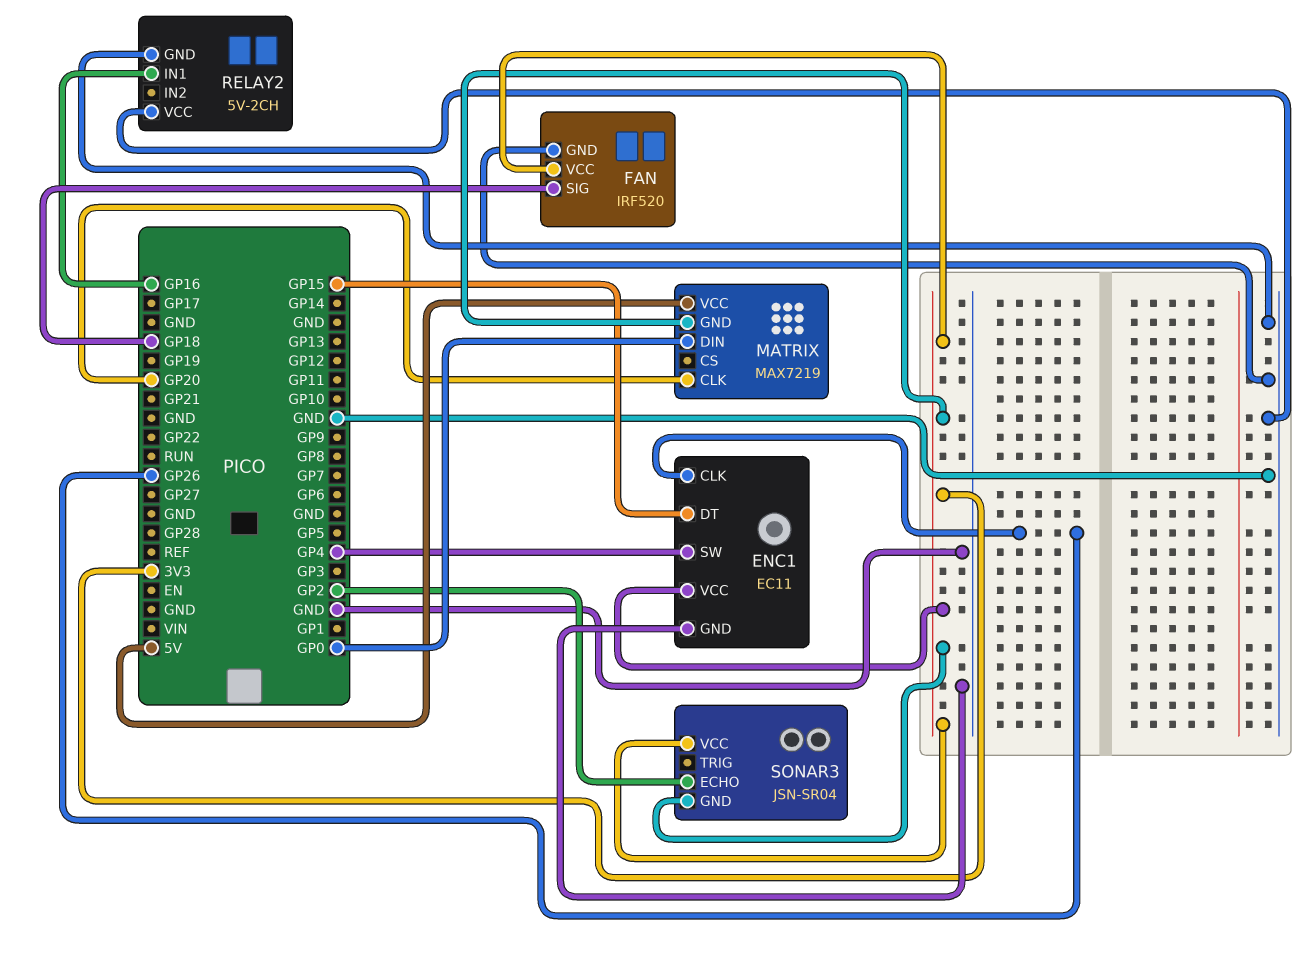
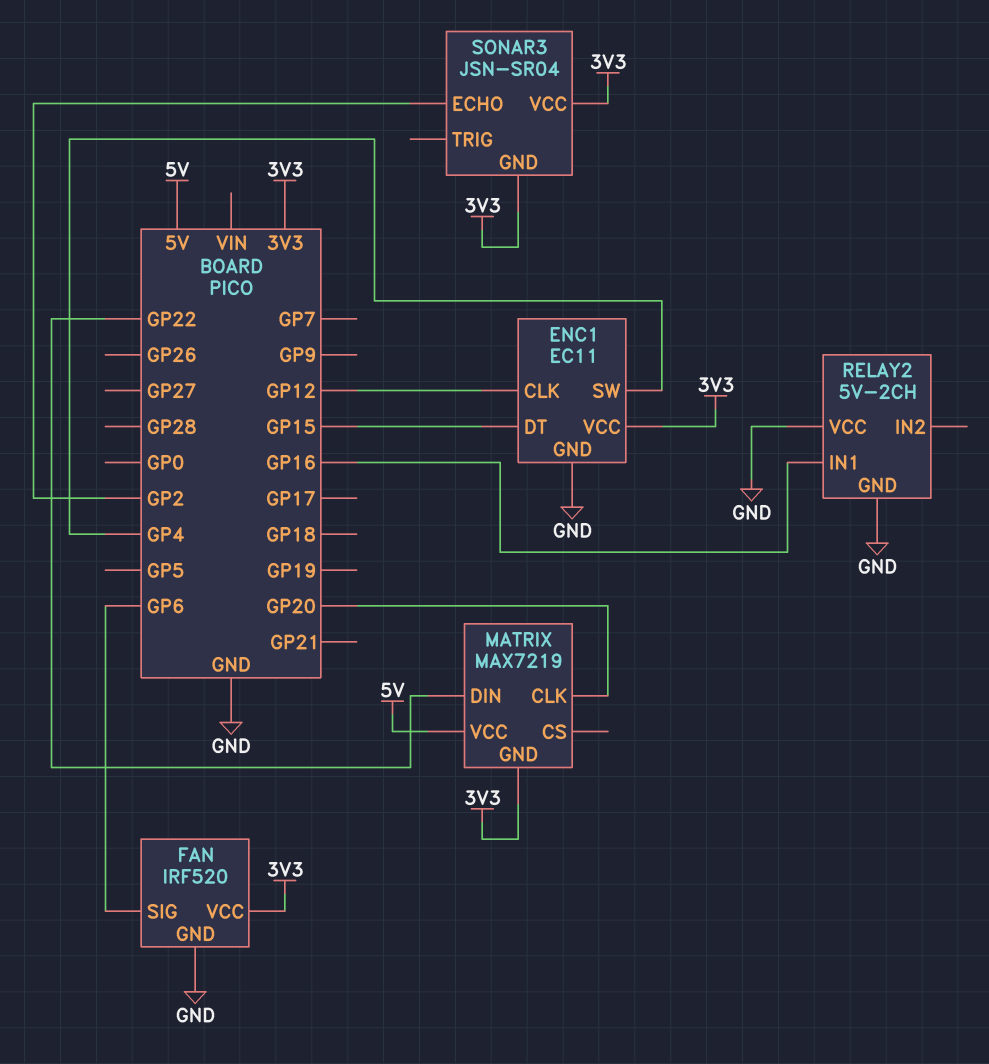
ENC1 pin CLK: GP26 -> GP12
FAN pin SIG: GP18 -> GP6
MATRIX pin DIN: GP0 -> GP22

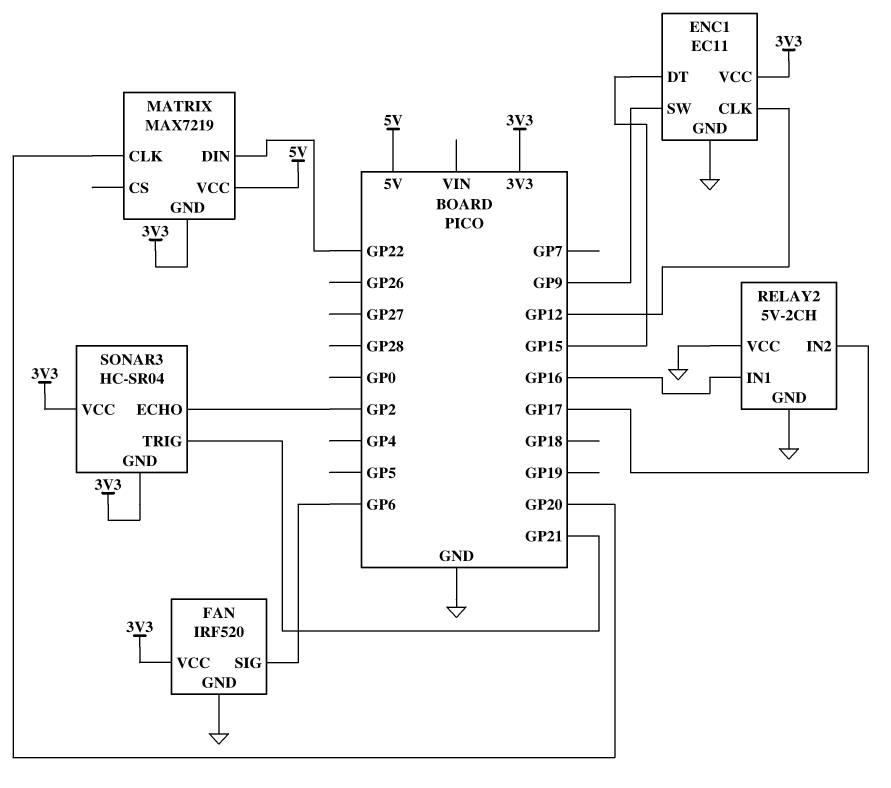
ENC1 pin SW: GP4 -> GP9
RELAY2 pin IN2: none -> GP17
SONAR3: JSN-SR04 -> HC-SR04
SONAR3 pin TRIG: none -> GP21

